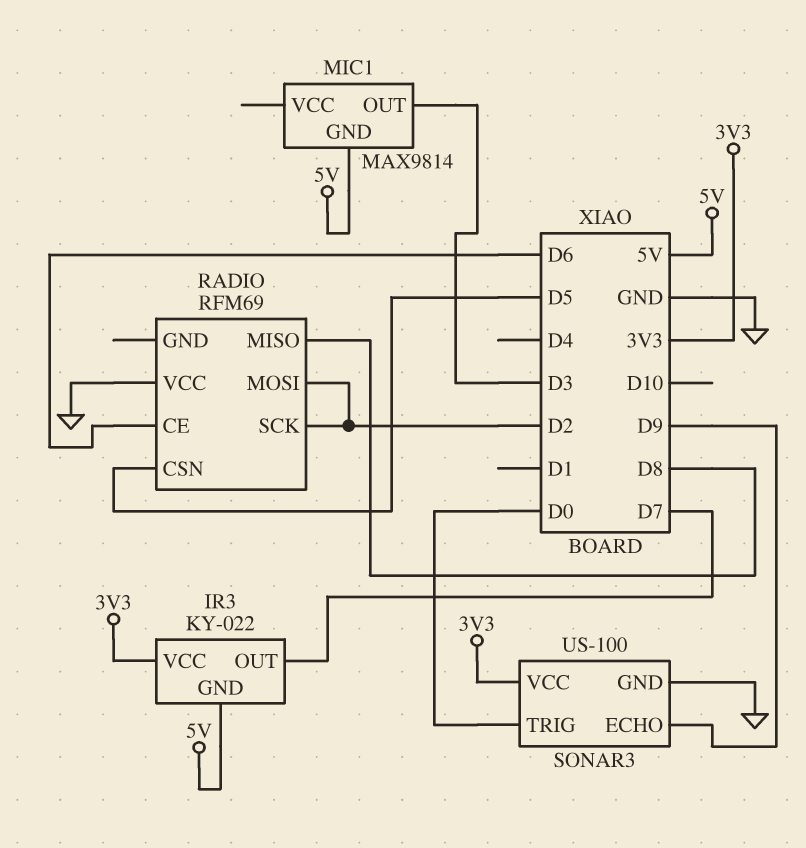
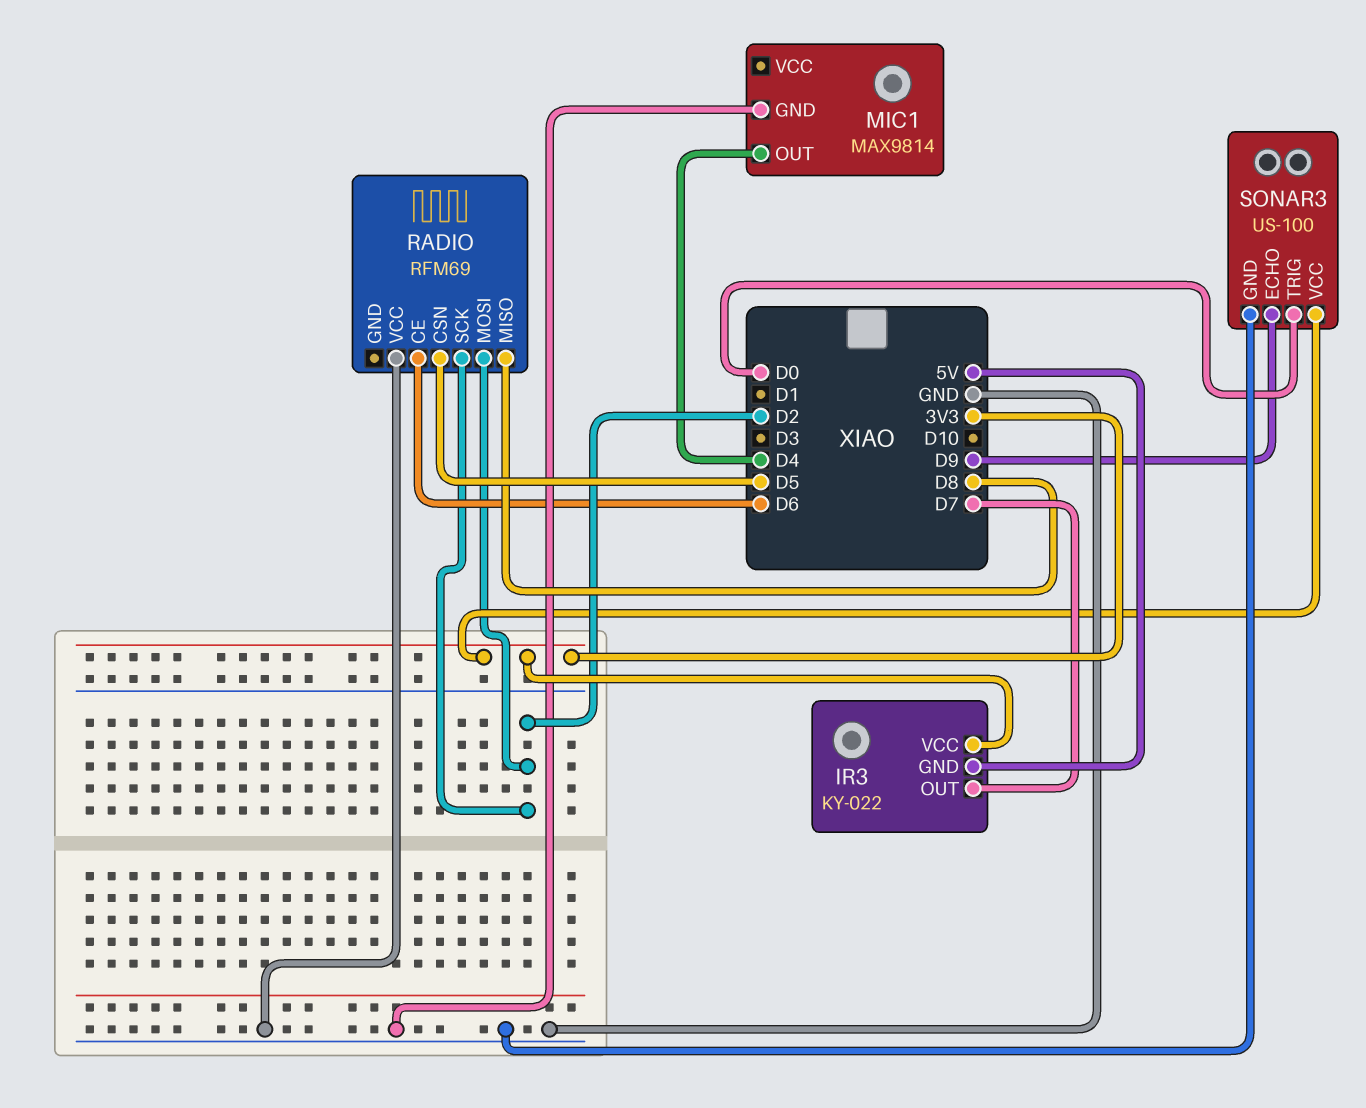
MIC1 pin GND: 5V -> GND
MIC1 pin OUT: D3 -> D4

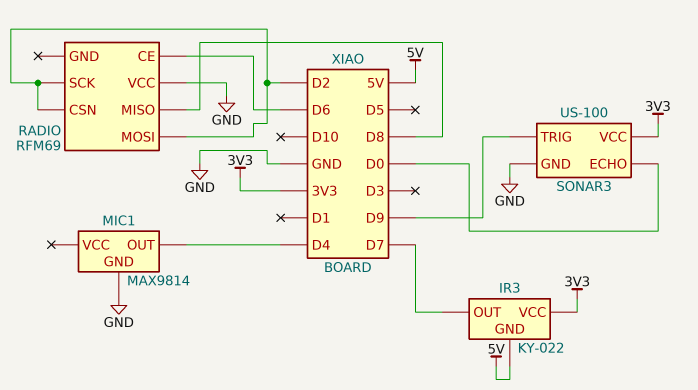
RADIO pin CSN: D5 -> D2
SONAR3 pin ECHO: D9 -> D0
SONAR3 pin TRIG: D0 -> D9

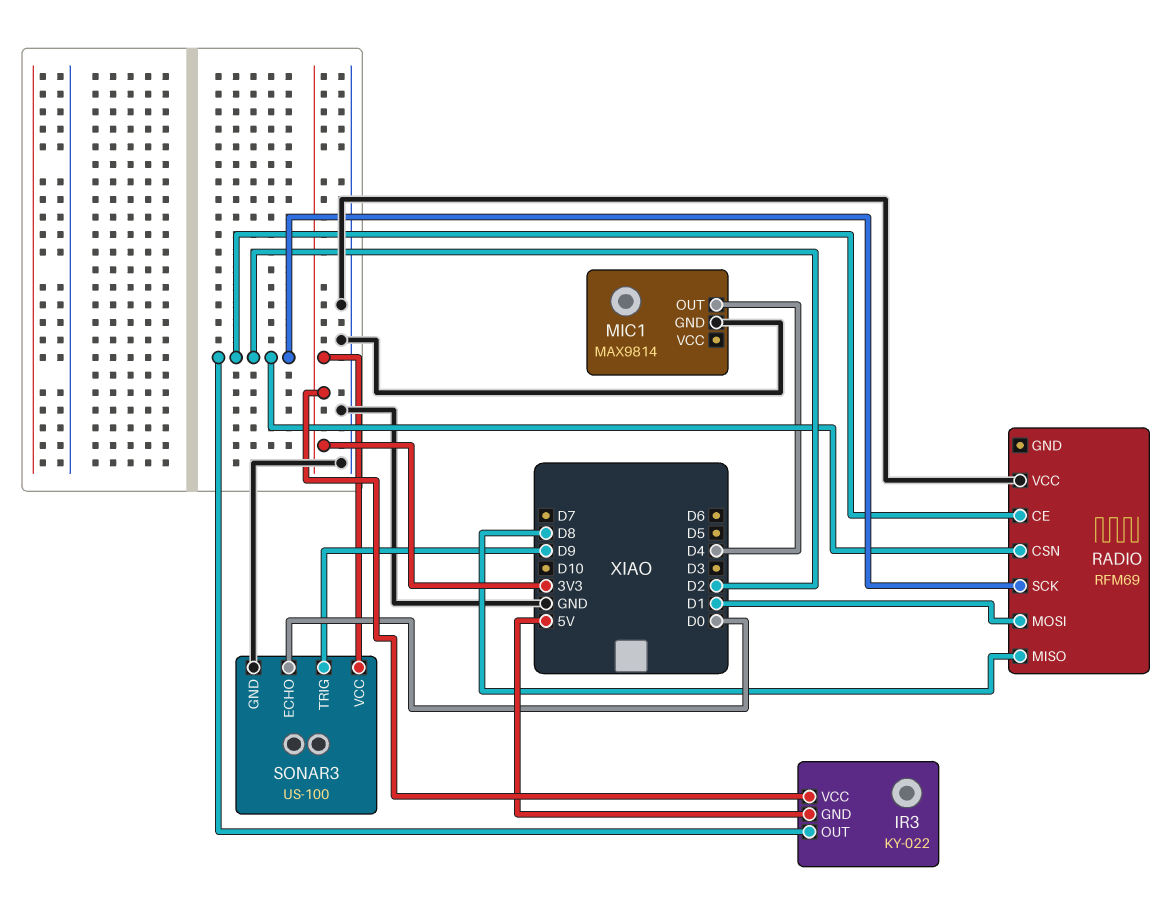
IR3 pin OUT: D7 -> D2
RADIO pin CE: D6 -> D2
RADIO pin MOSI: D2 -> D1

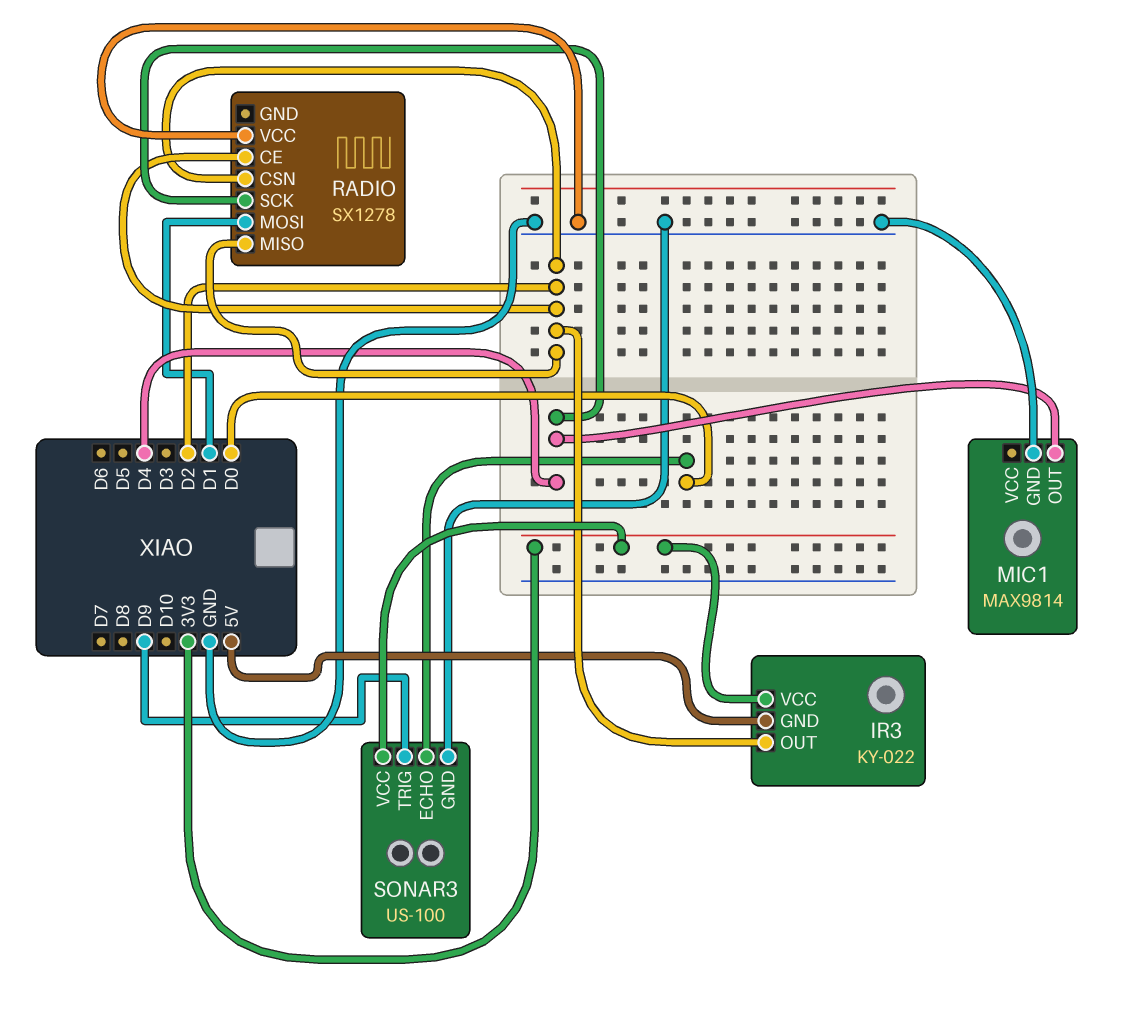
RADIO: RFM69 -> SX1278
RADIO pin MISO: D8 -> D2
RADIO pin SCK: D2 -> D4

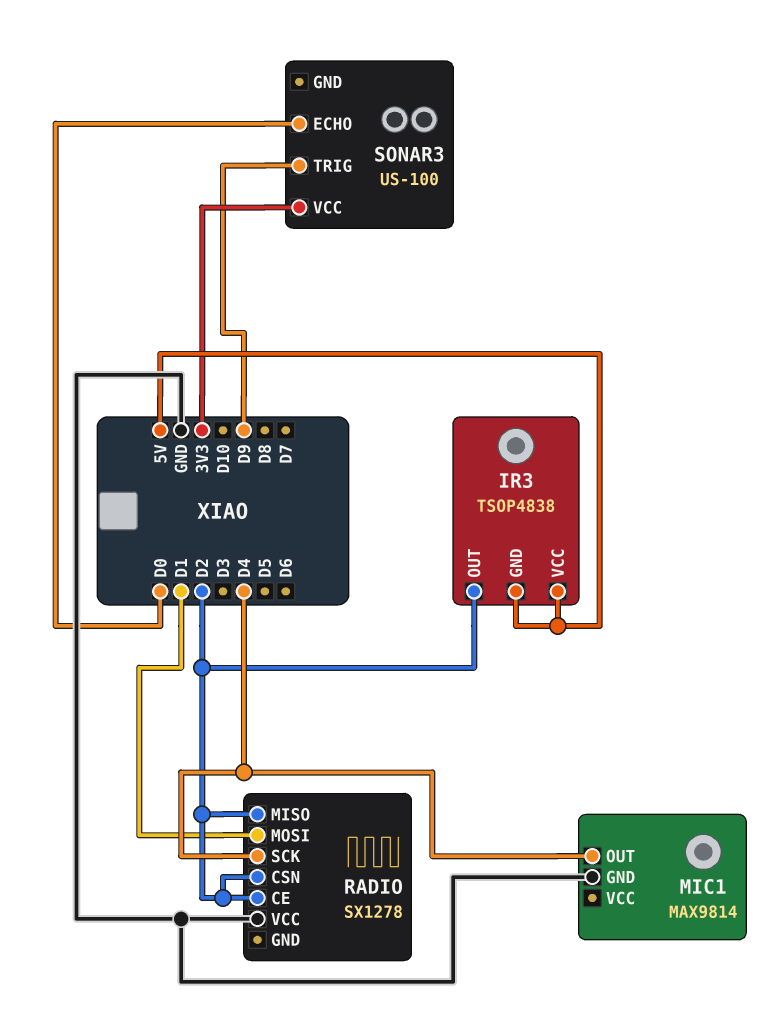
IR3: KY-022 -> TSOP4838
IR3 pin VCC: 3V3 -> 5V
SONAR3 pin GND: GND -> none

